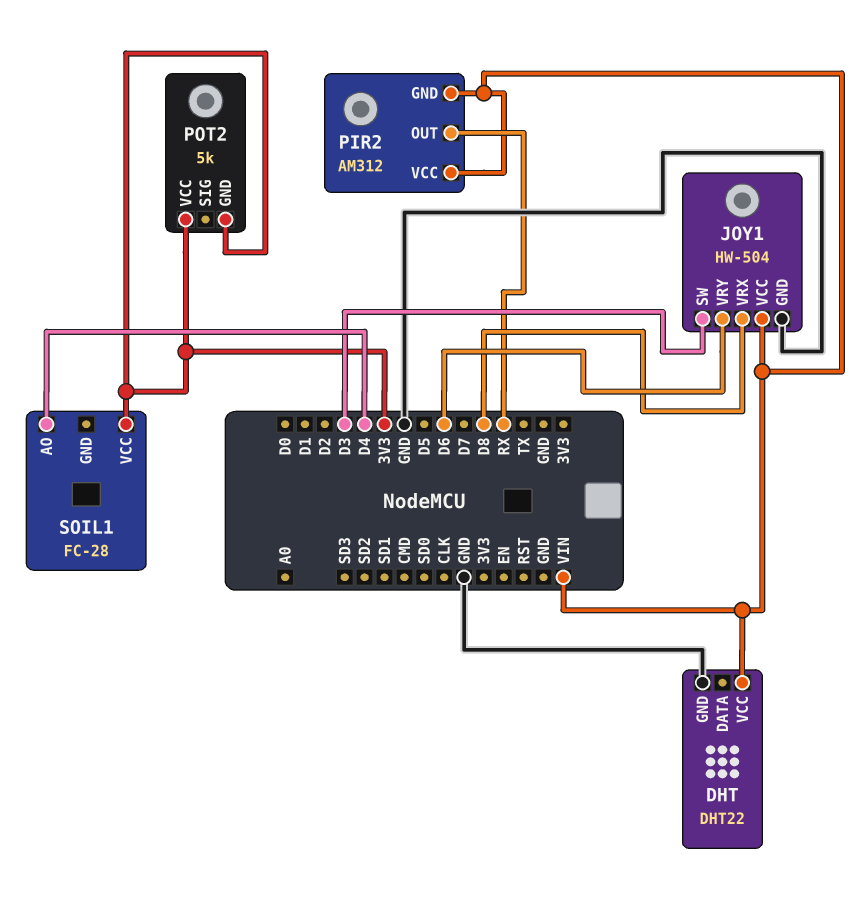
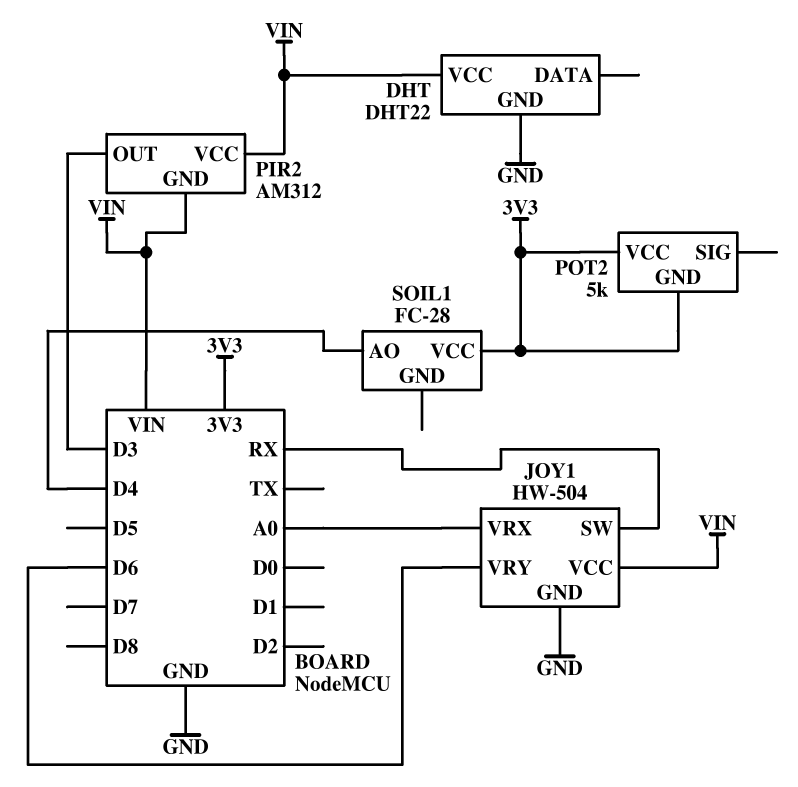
JOY1 pin SW: D3 -> RX
JOY1 pin VRX: D8 -> A0
PIR2 pin OUT: RX -> D3

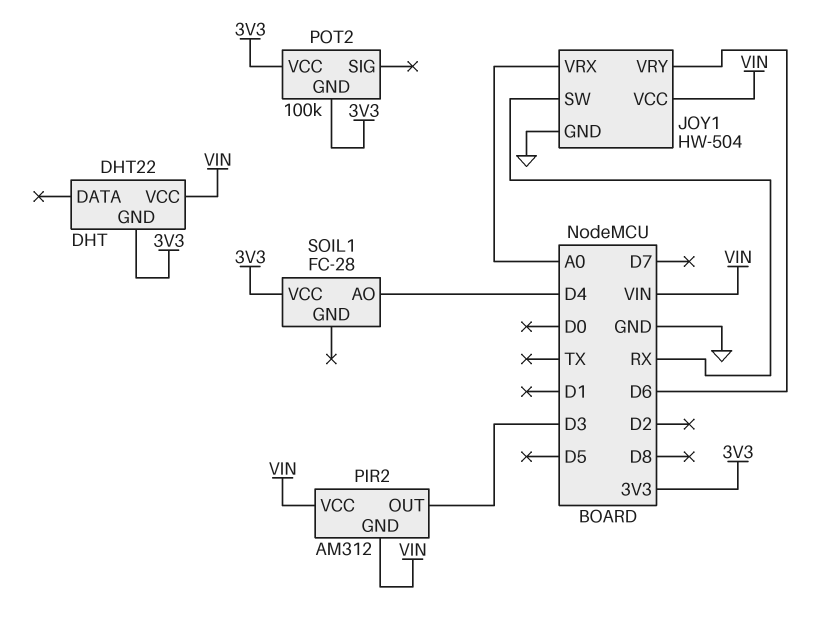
DHT pin GND: GND -> 3V3
POT2: 5k -> 100k

